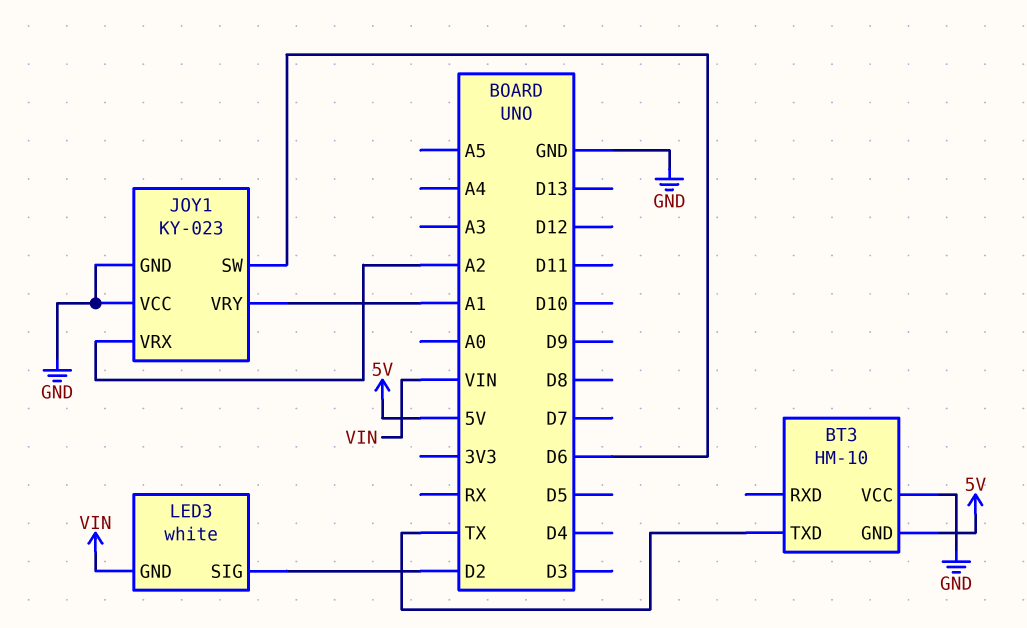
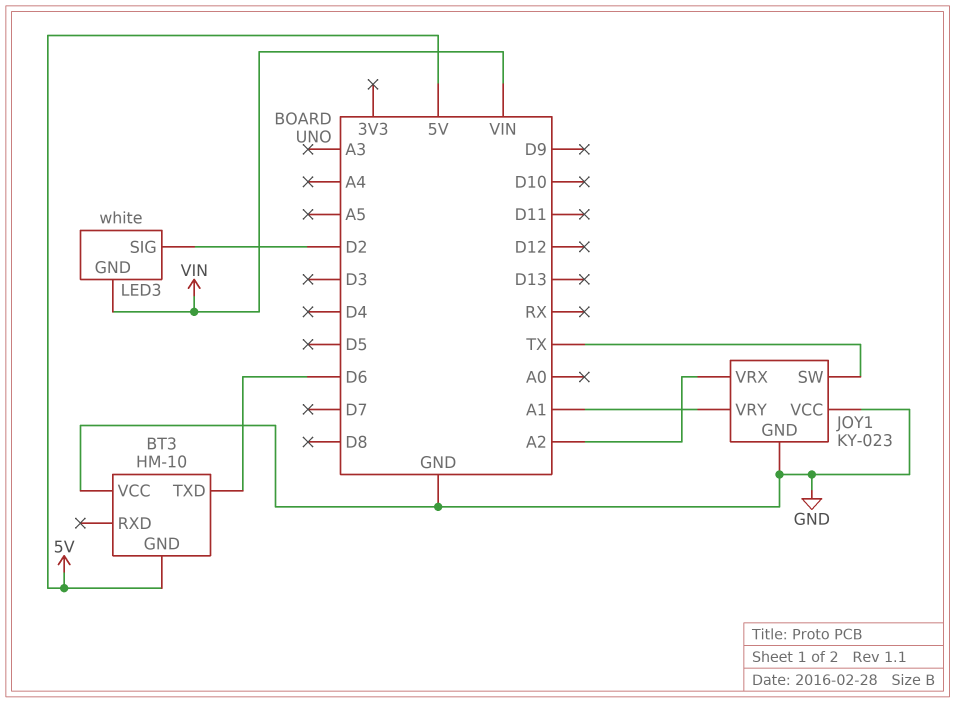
BT3 pin TXD: TX -> D6
JOY1 pin SW: D6 -> TX

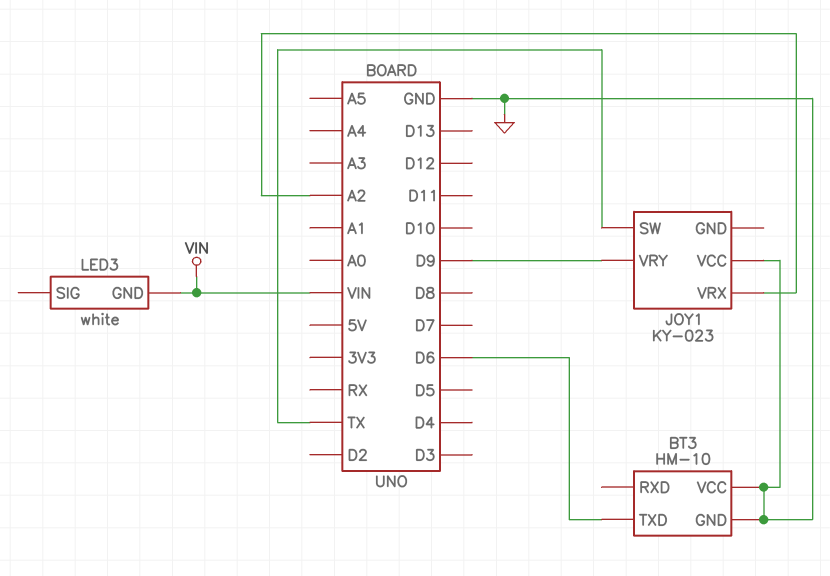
BT3 pin GND: 5V -> GND
JOY1 pin GND: GND -> none
JOY1 pin VRY: A1 -> D9
LED3 pin SIG: D2 -> none

